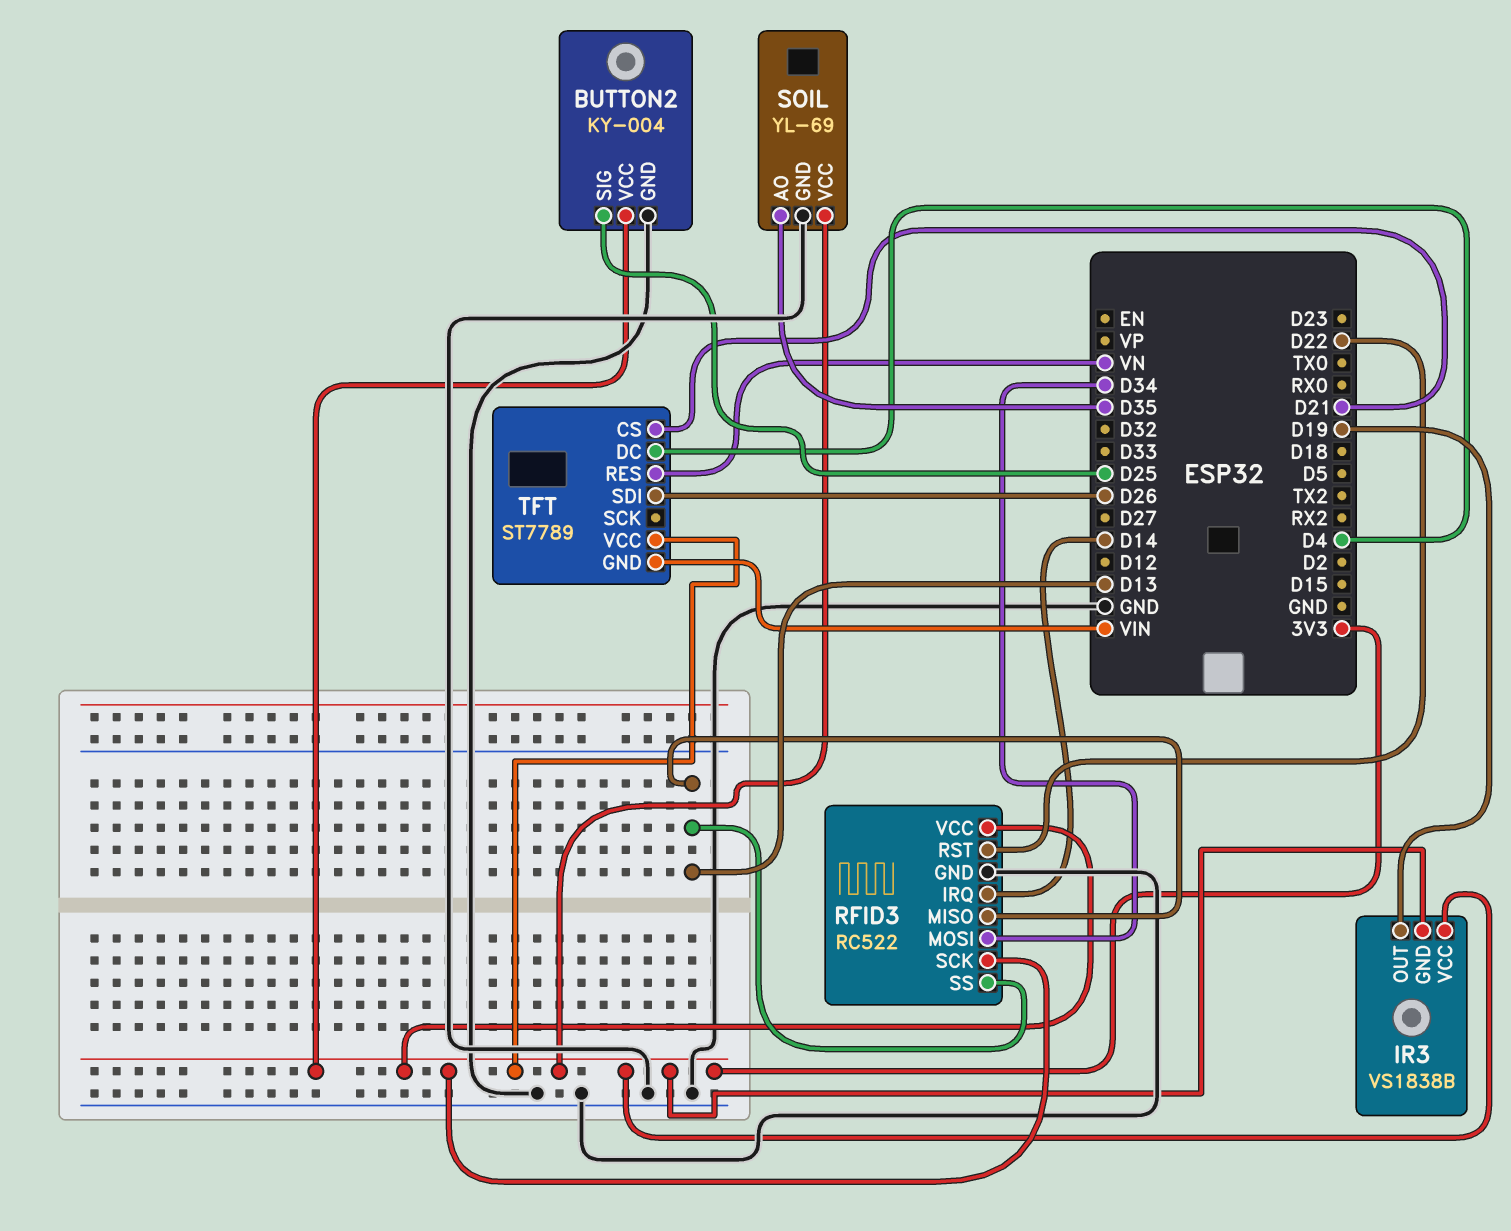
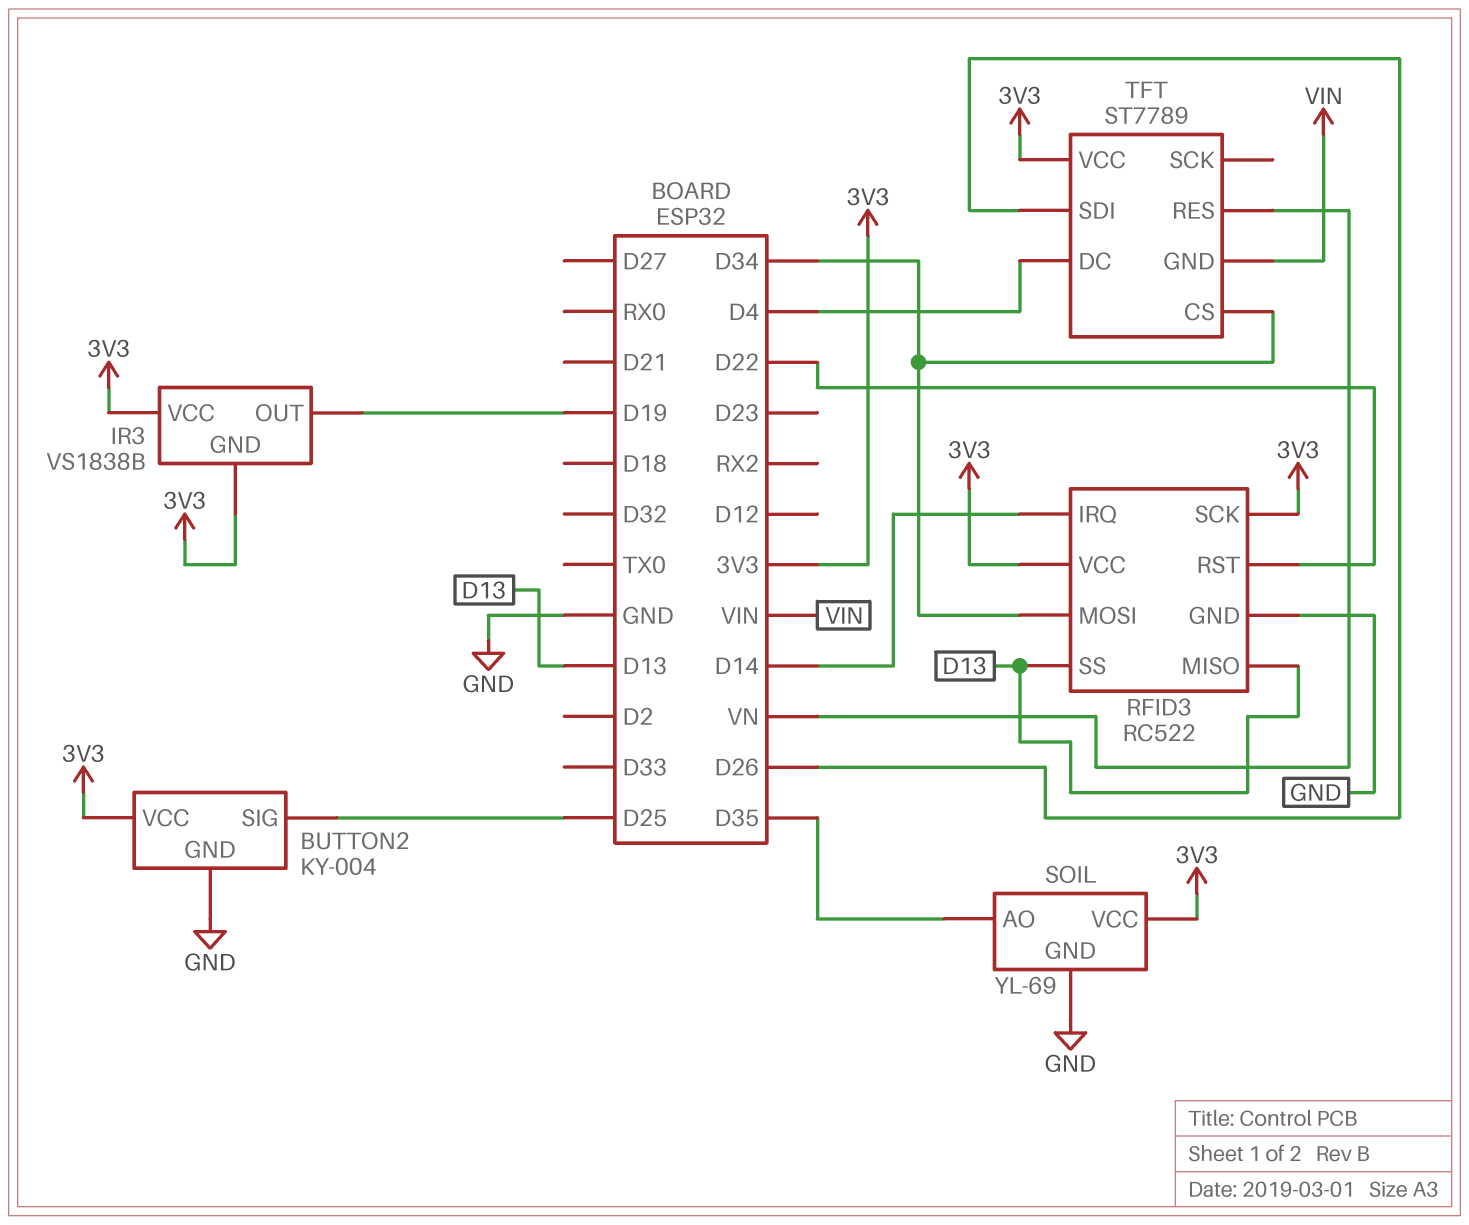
TFT pin CS: D21 -> D34

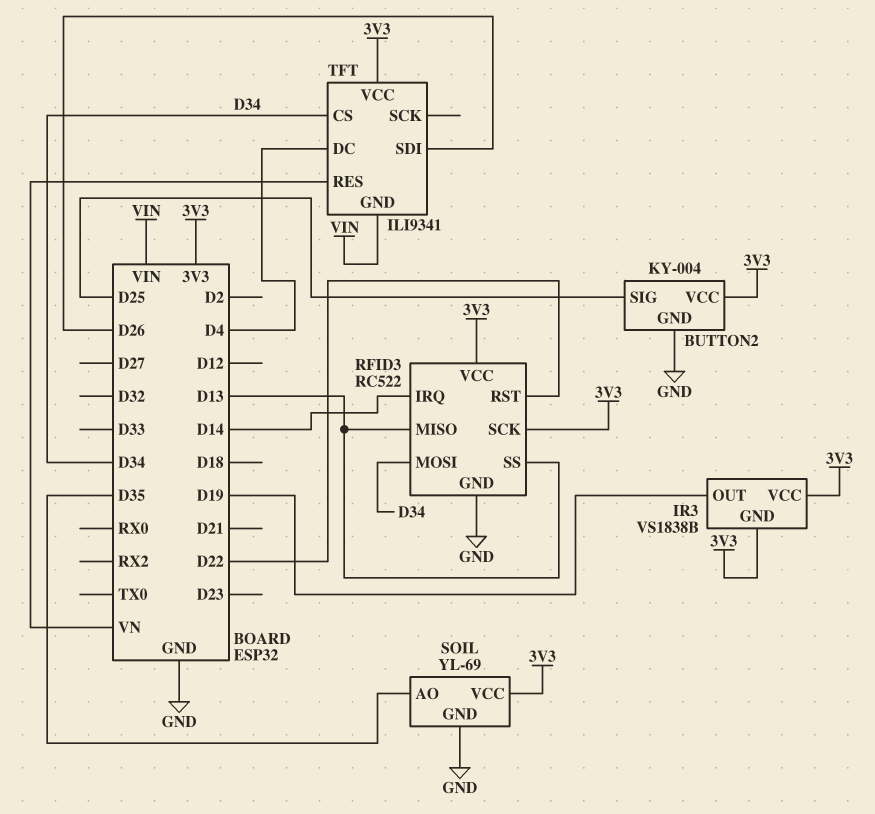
TFT: ST7789 -> ILI9341

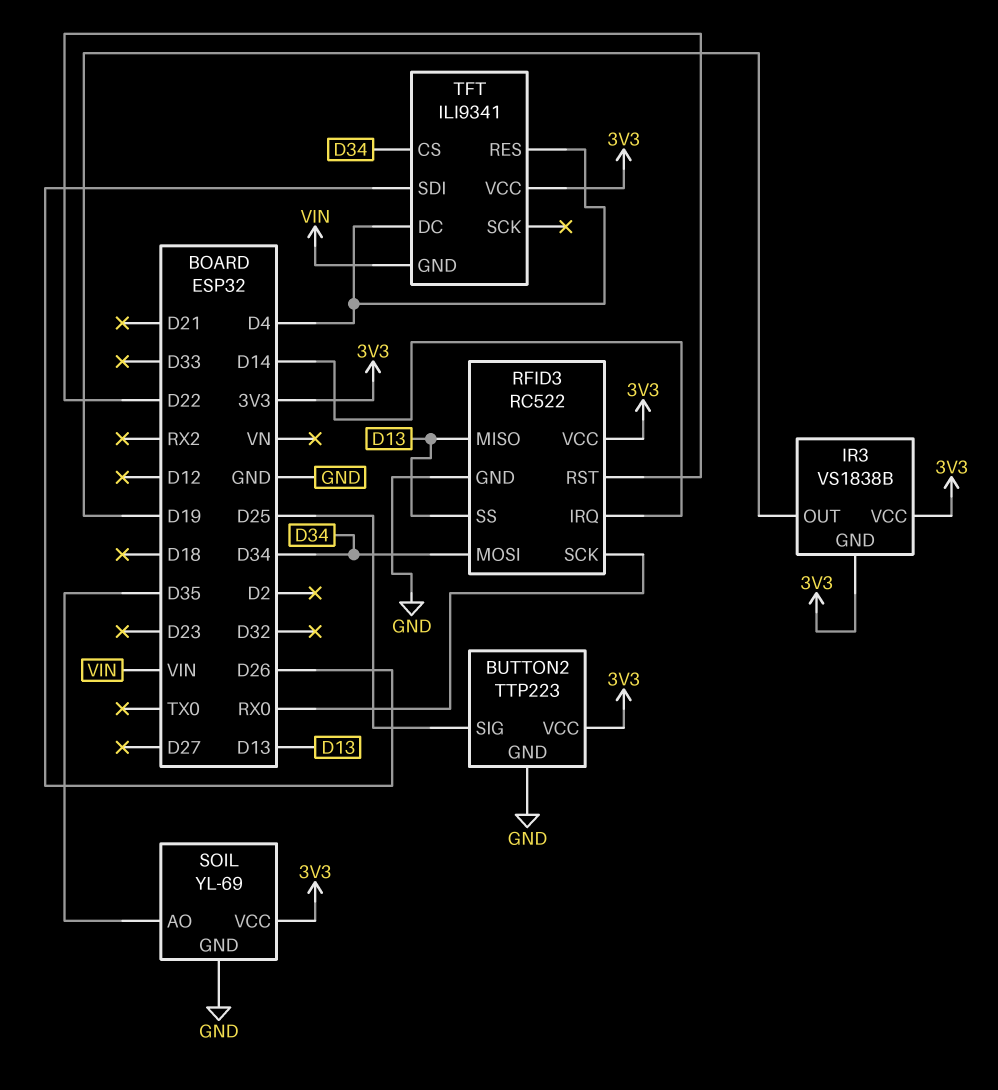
BUTTON2: KY-004 -> TTP223
RFID3 pin SCK: 3V3 -> RX0
TFT pin RES: VN -> D4

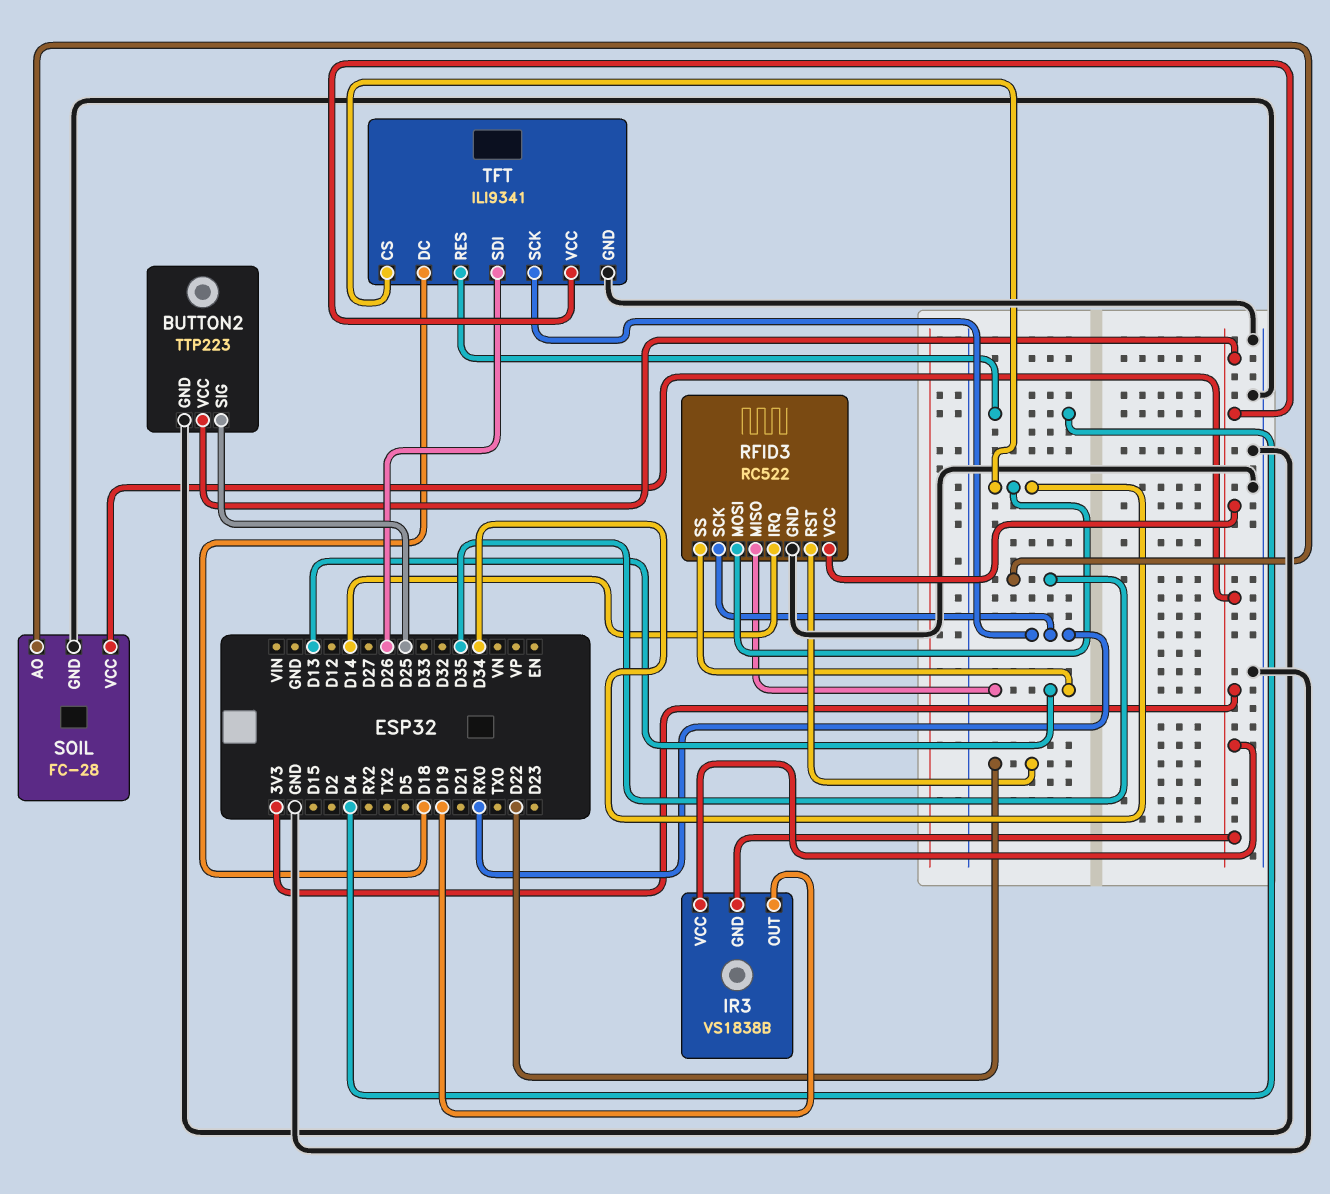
SOIL: YL-69 -> FC-28
TFT pin DC: D4 -> D18
TFT pin GND: VIN -> GND
TFT pin SCK: none -> RX0

